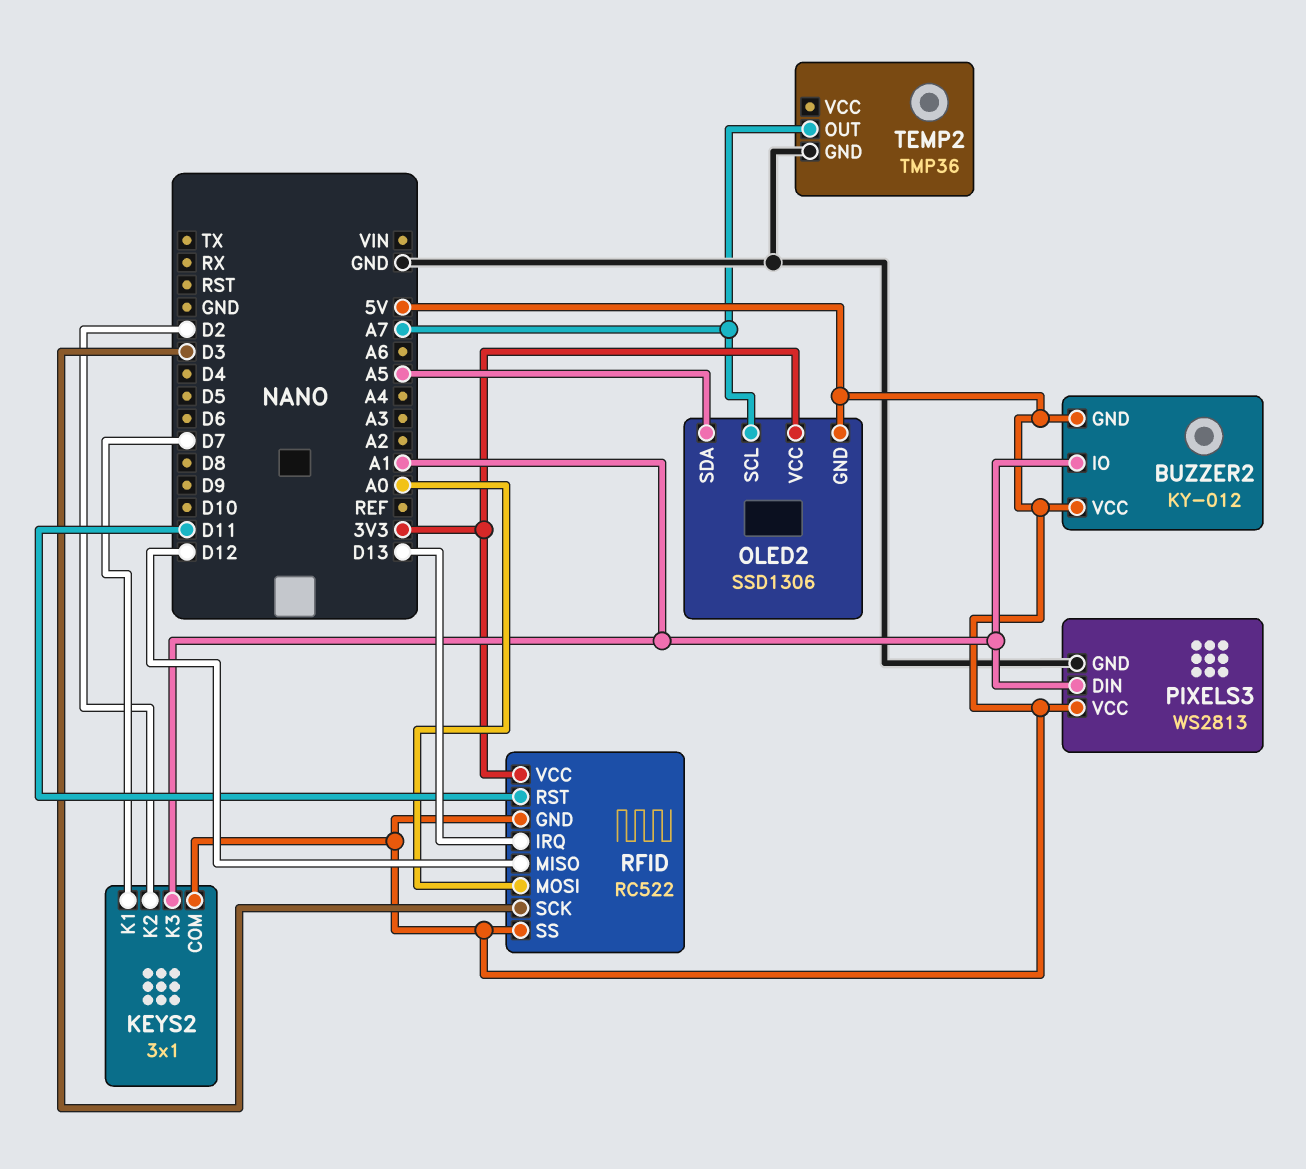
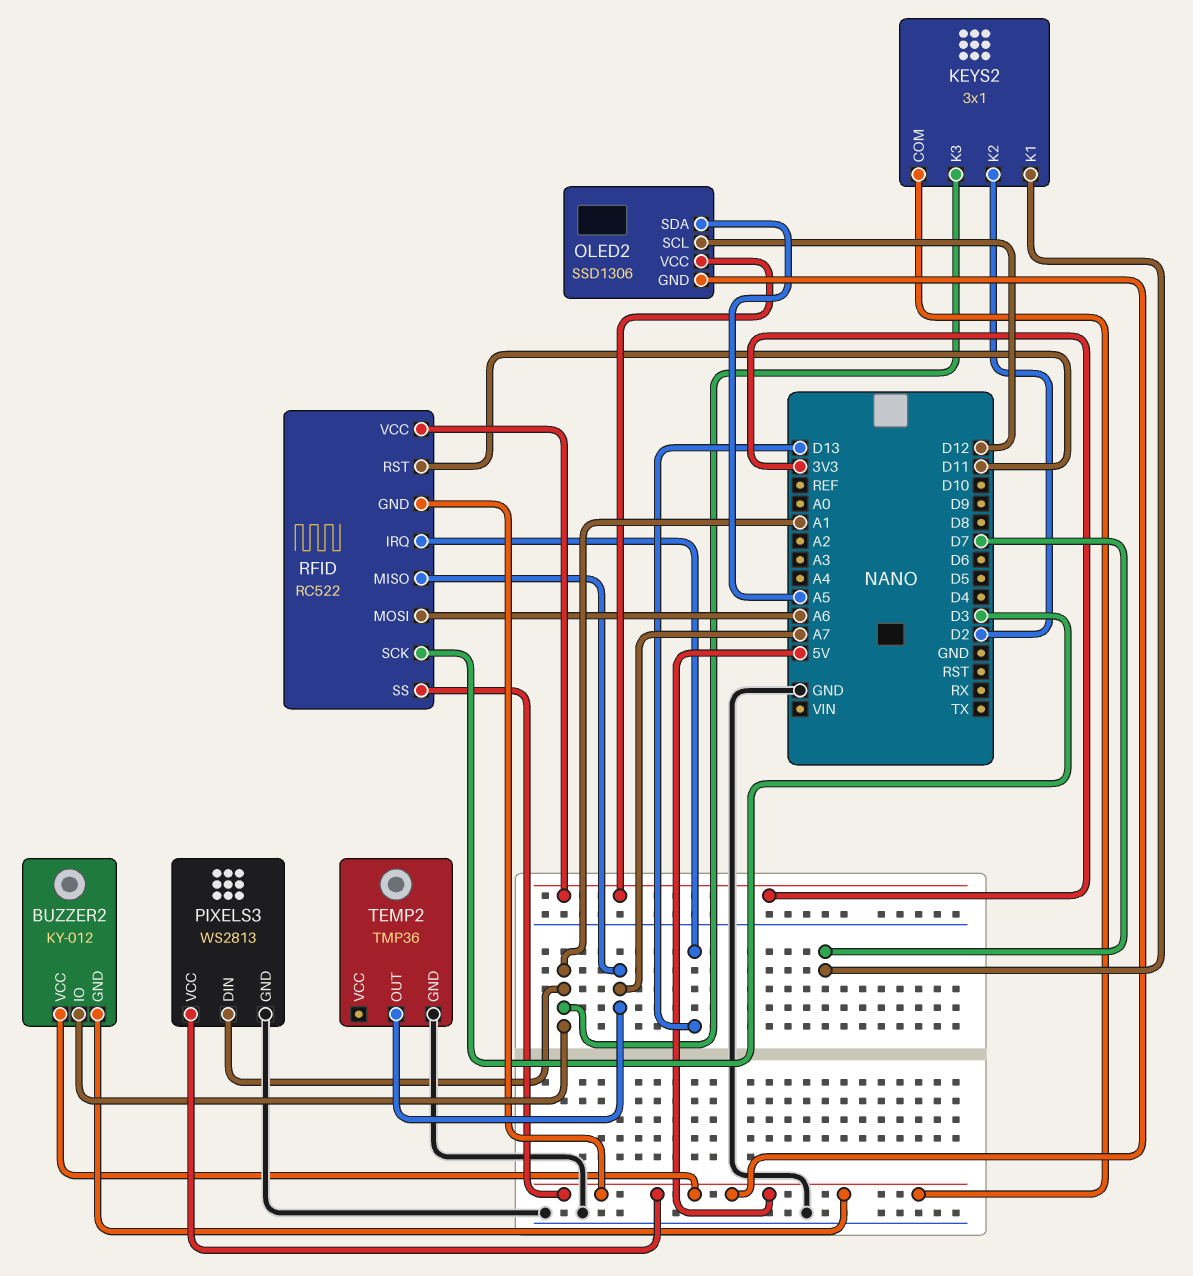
OLED2 pin SCL: A7 -> D12
RFID pin MISO: D12 -> A7
RFID pin MOSI: A0 -> A6

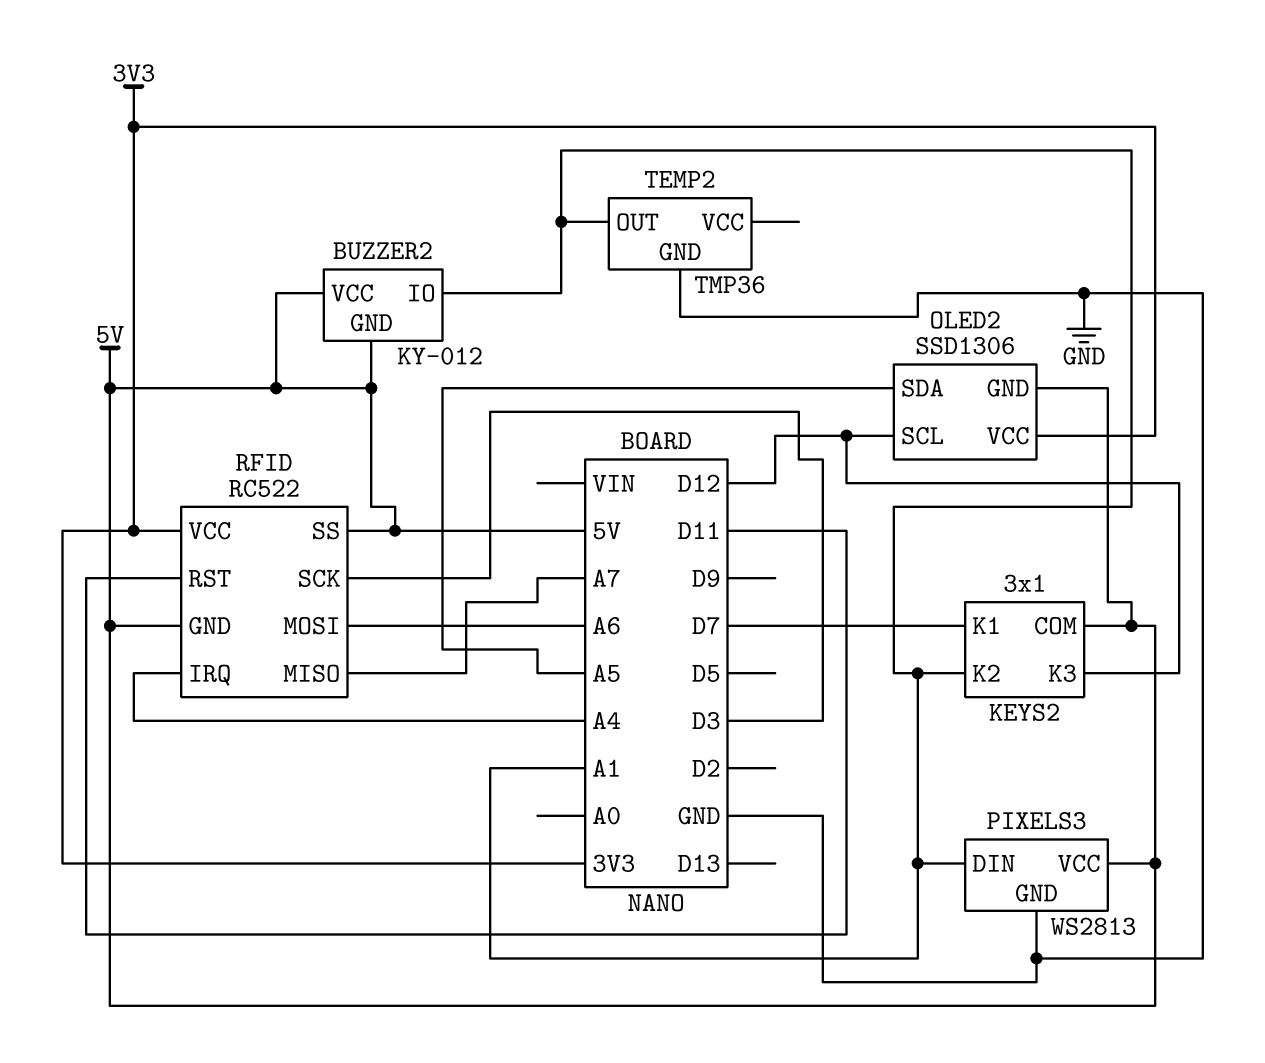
KEYS2 pin K2: D2 -> A1
KEYS2 pin K3: A1 -> D12
RFID pin IRQ: D13 -> A4
TEMP2 pin OUT: A7 -> A1

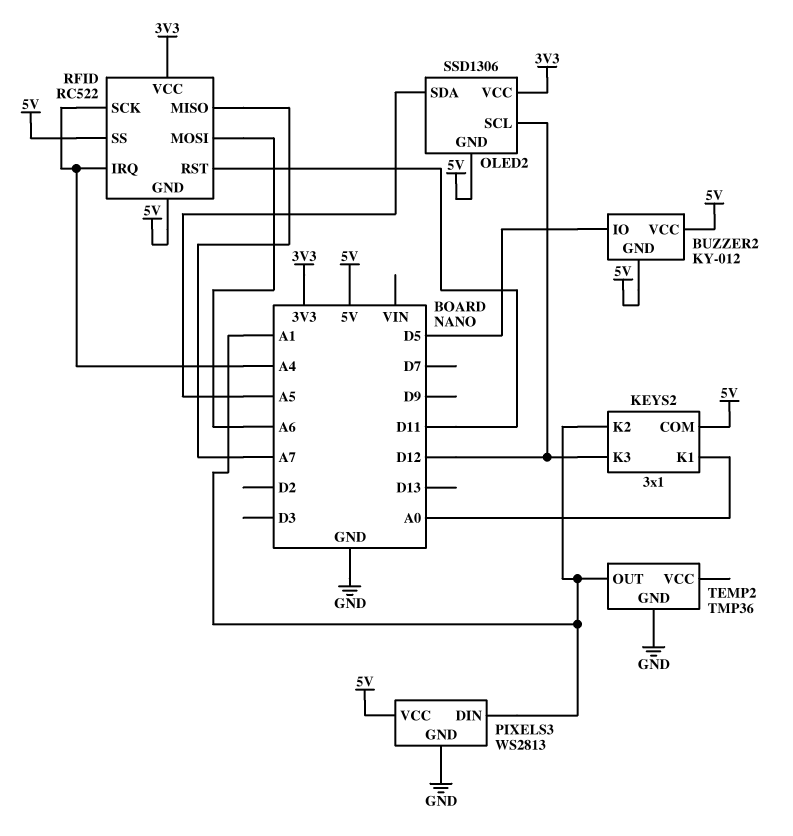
BUZZER2 pin IO: A1 -> D5
KEYS2 pin K1: D7 -> A0
RFID pin SCK: D3 -> A4

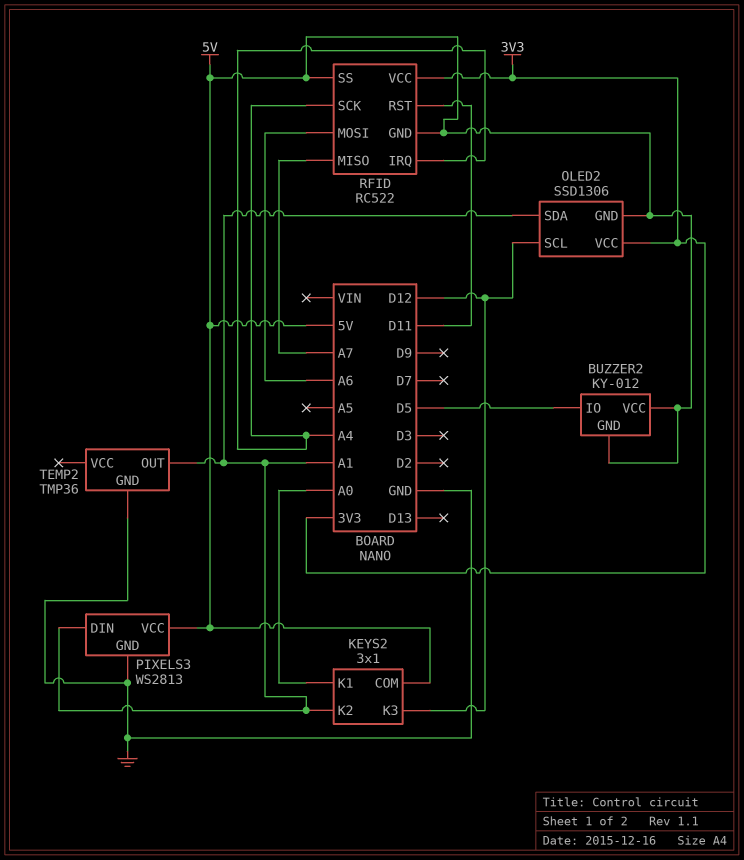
OLED2 pin SDA: A5 -> A1

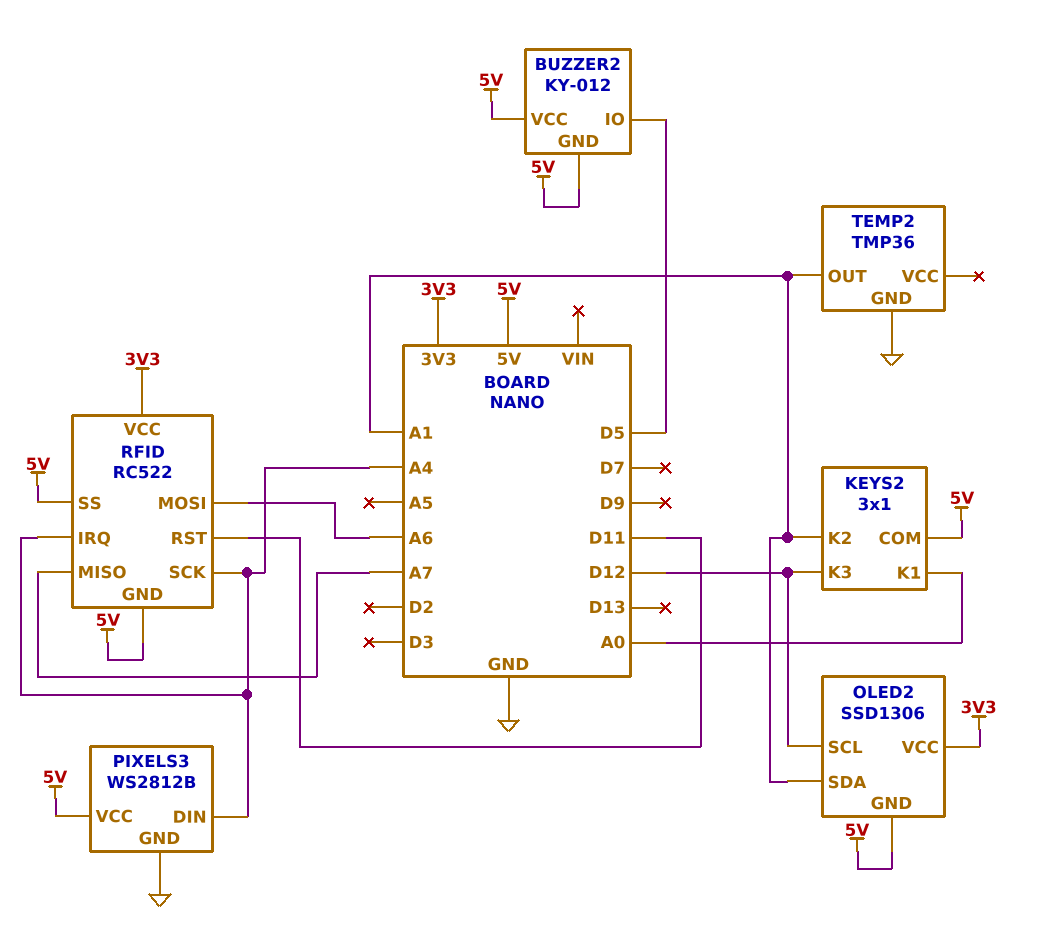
PIXELS3: WS2813 -> WS2812B
PIXELS3 pin DIN: A1 -> A4

